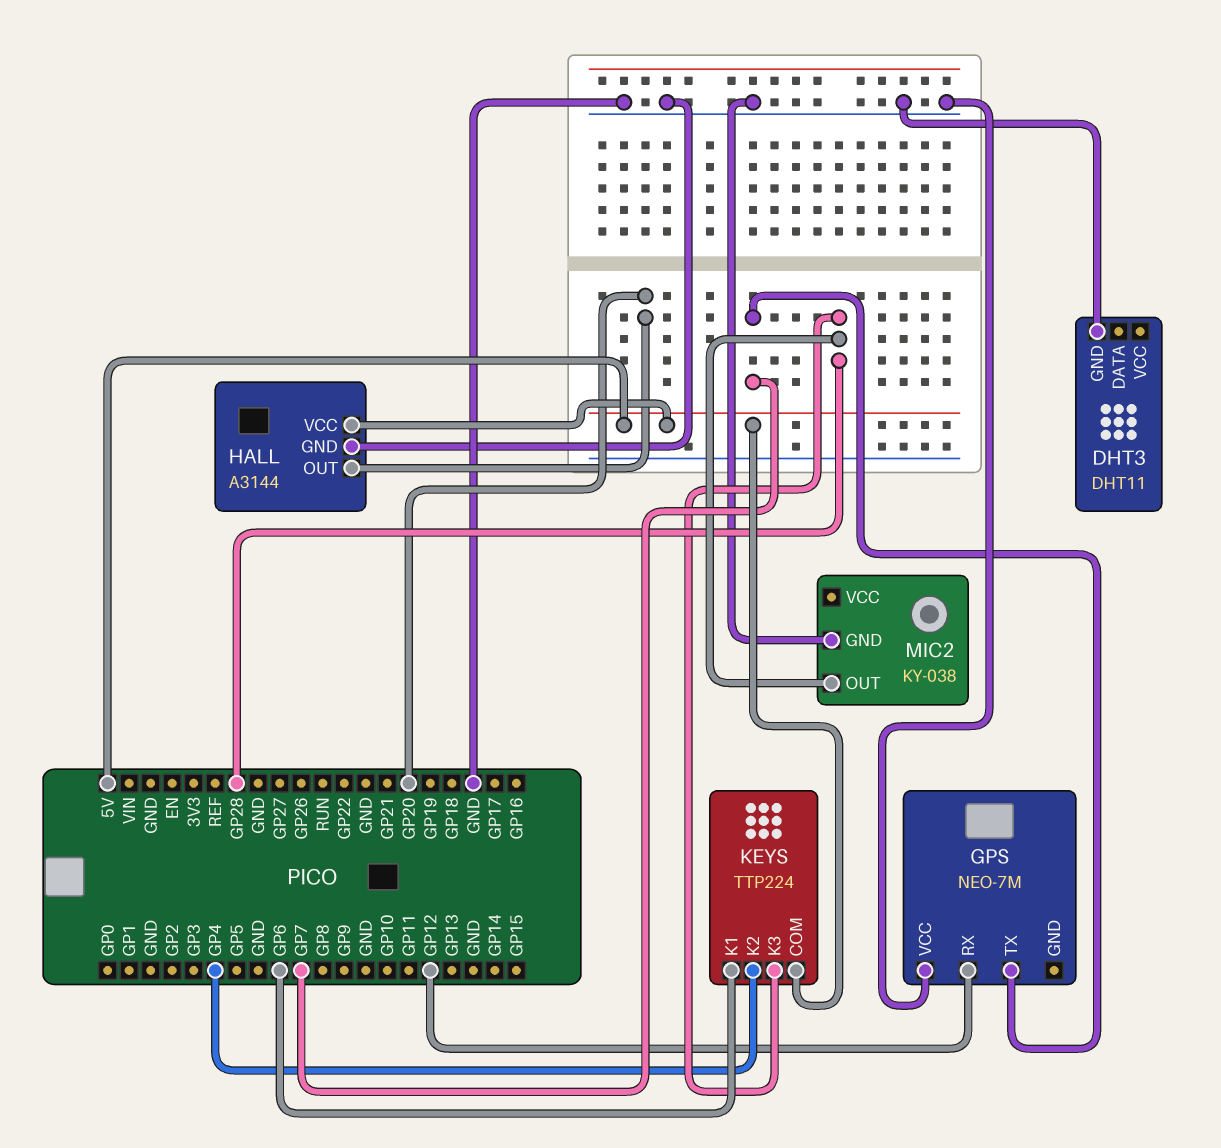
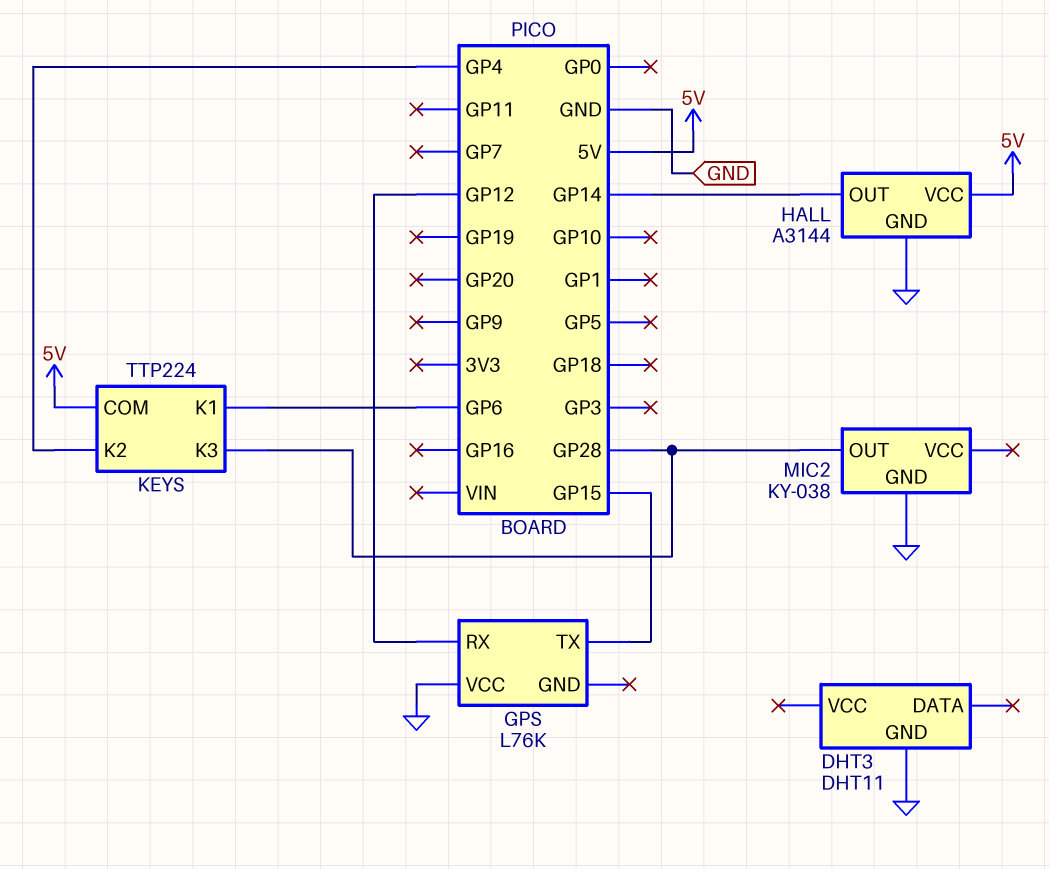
GPS: NEO-7M -> L76K
GPS pin TX: GP7 -> GP15
HALL pin OUT: GP20 -> GP14

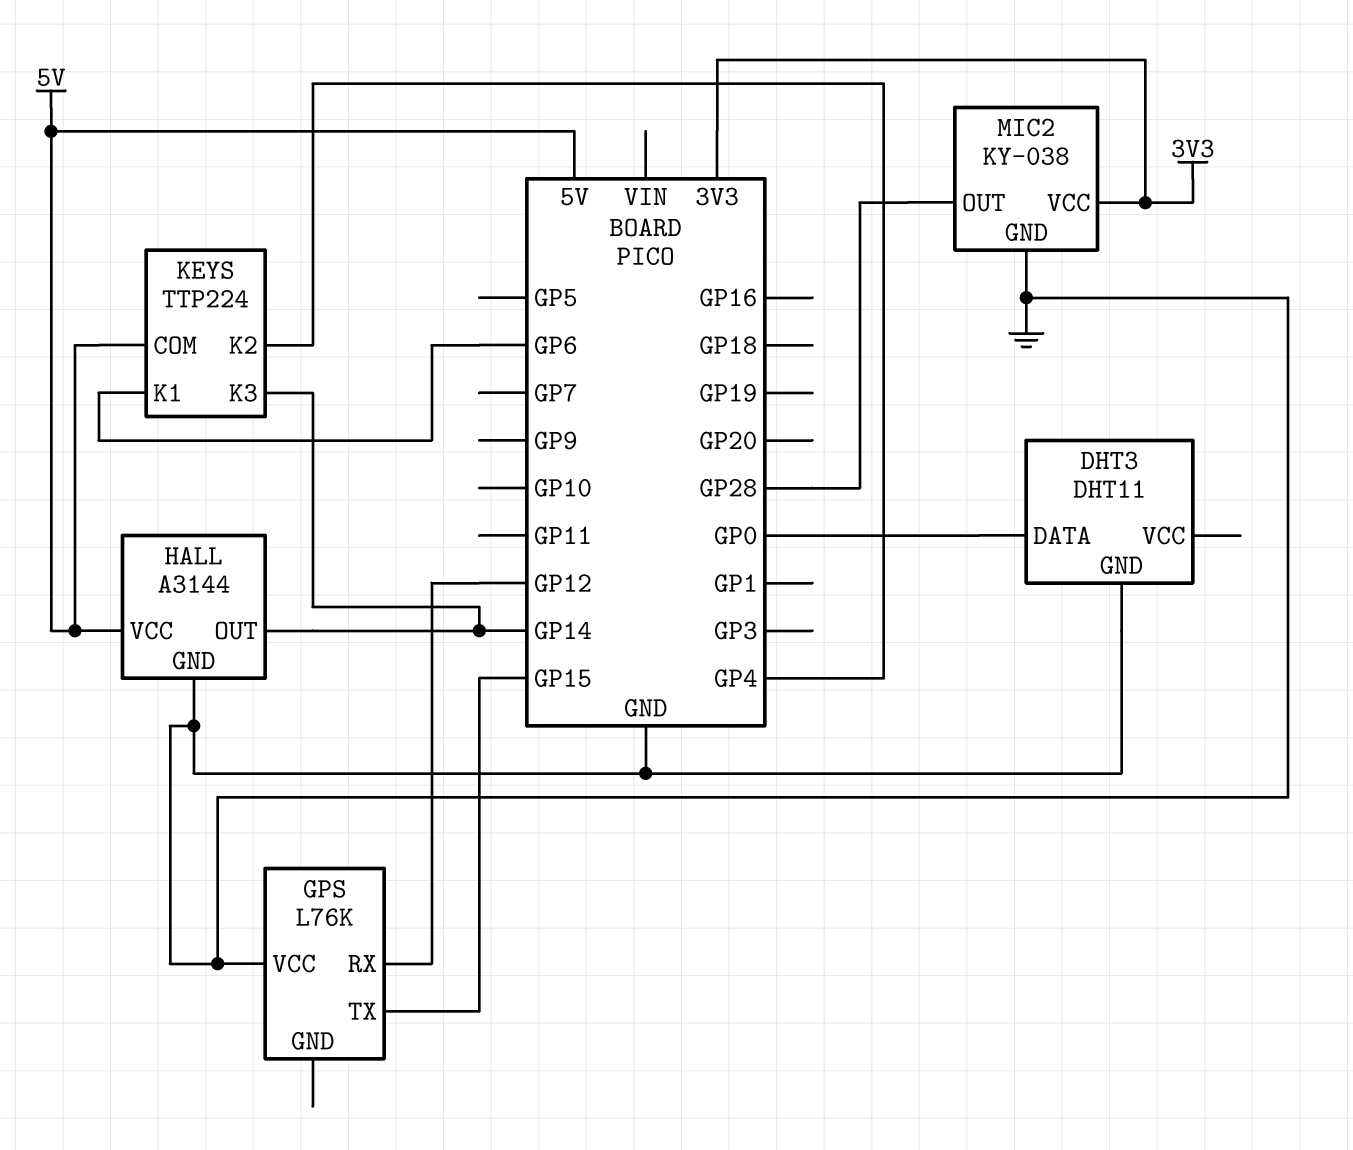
DHT3 pin DATA: none -> GP0
KEYS pin K3: GP28 -> GP14
MIC2 pin VCC: none -> 3V3

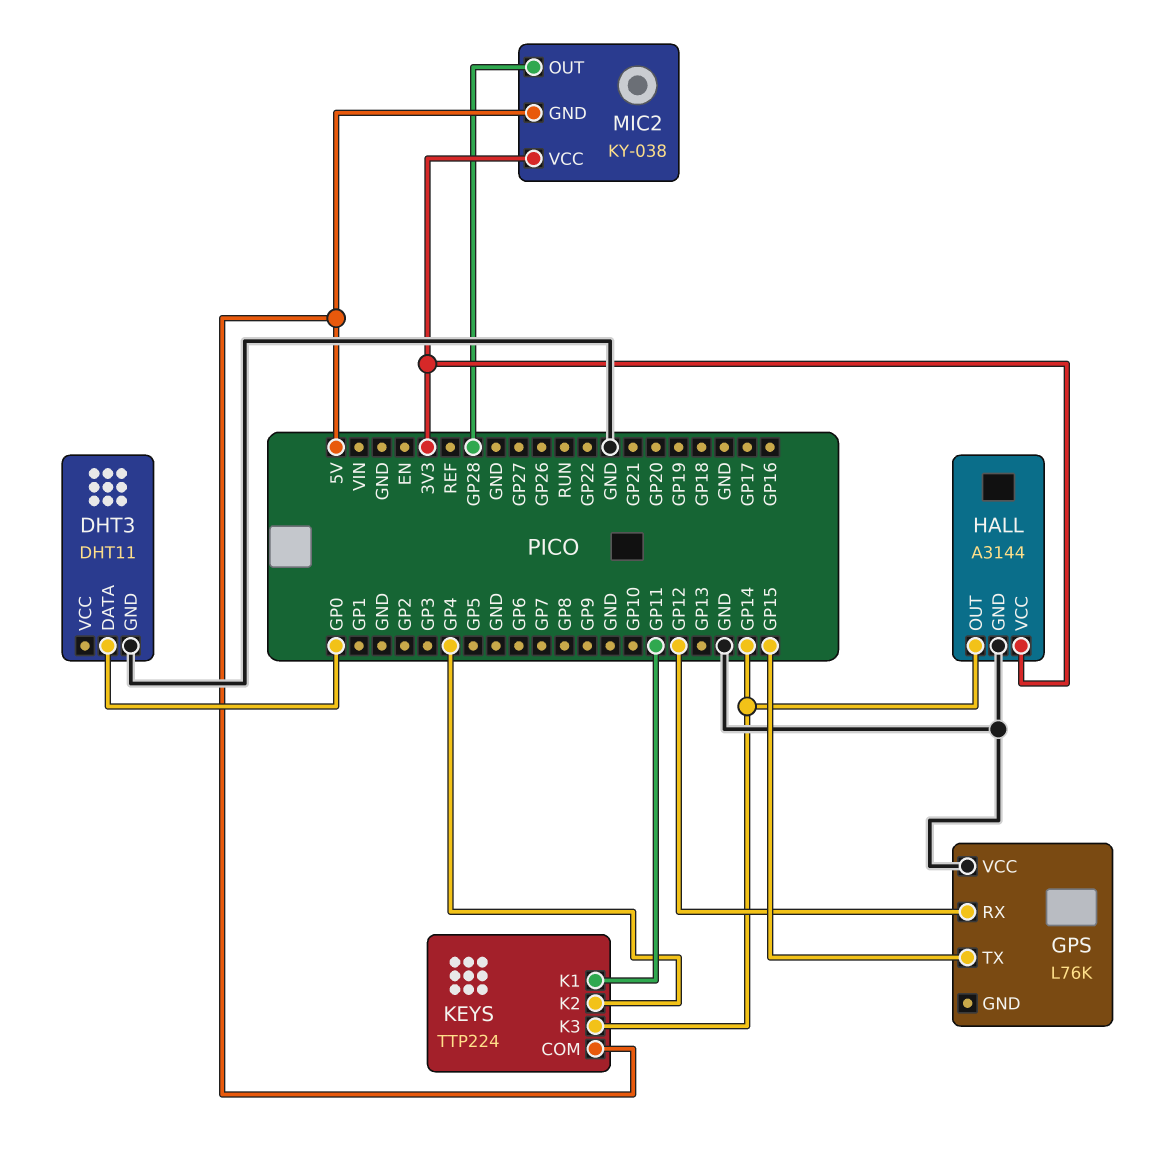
HALL pin VCC: 5V -> 3V3
KEYS pin K1: GP6 -> GP11
MIC2 pin GND: GND -> 5V

